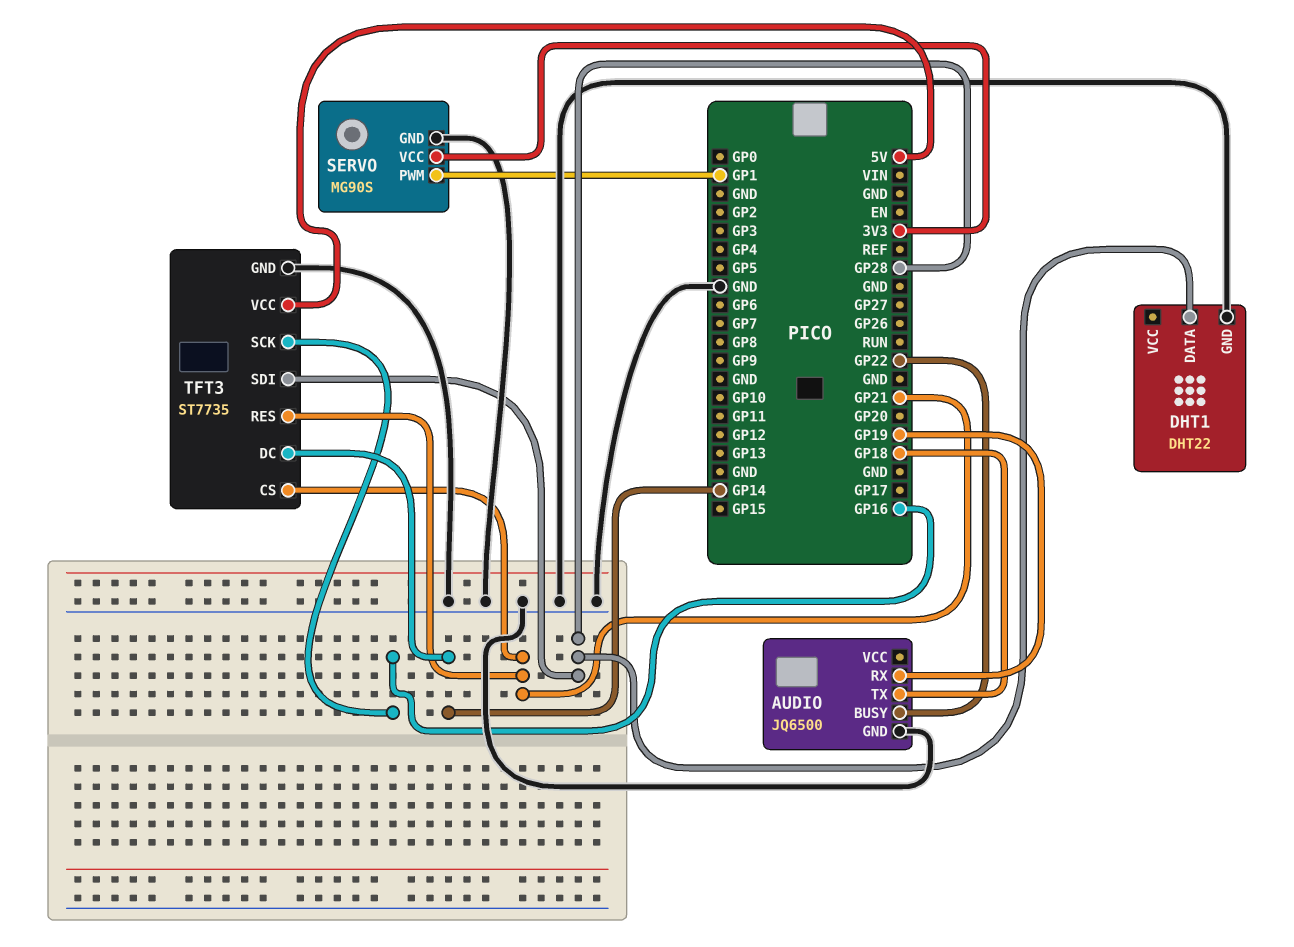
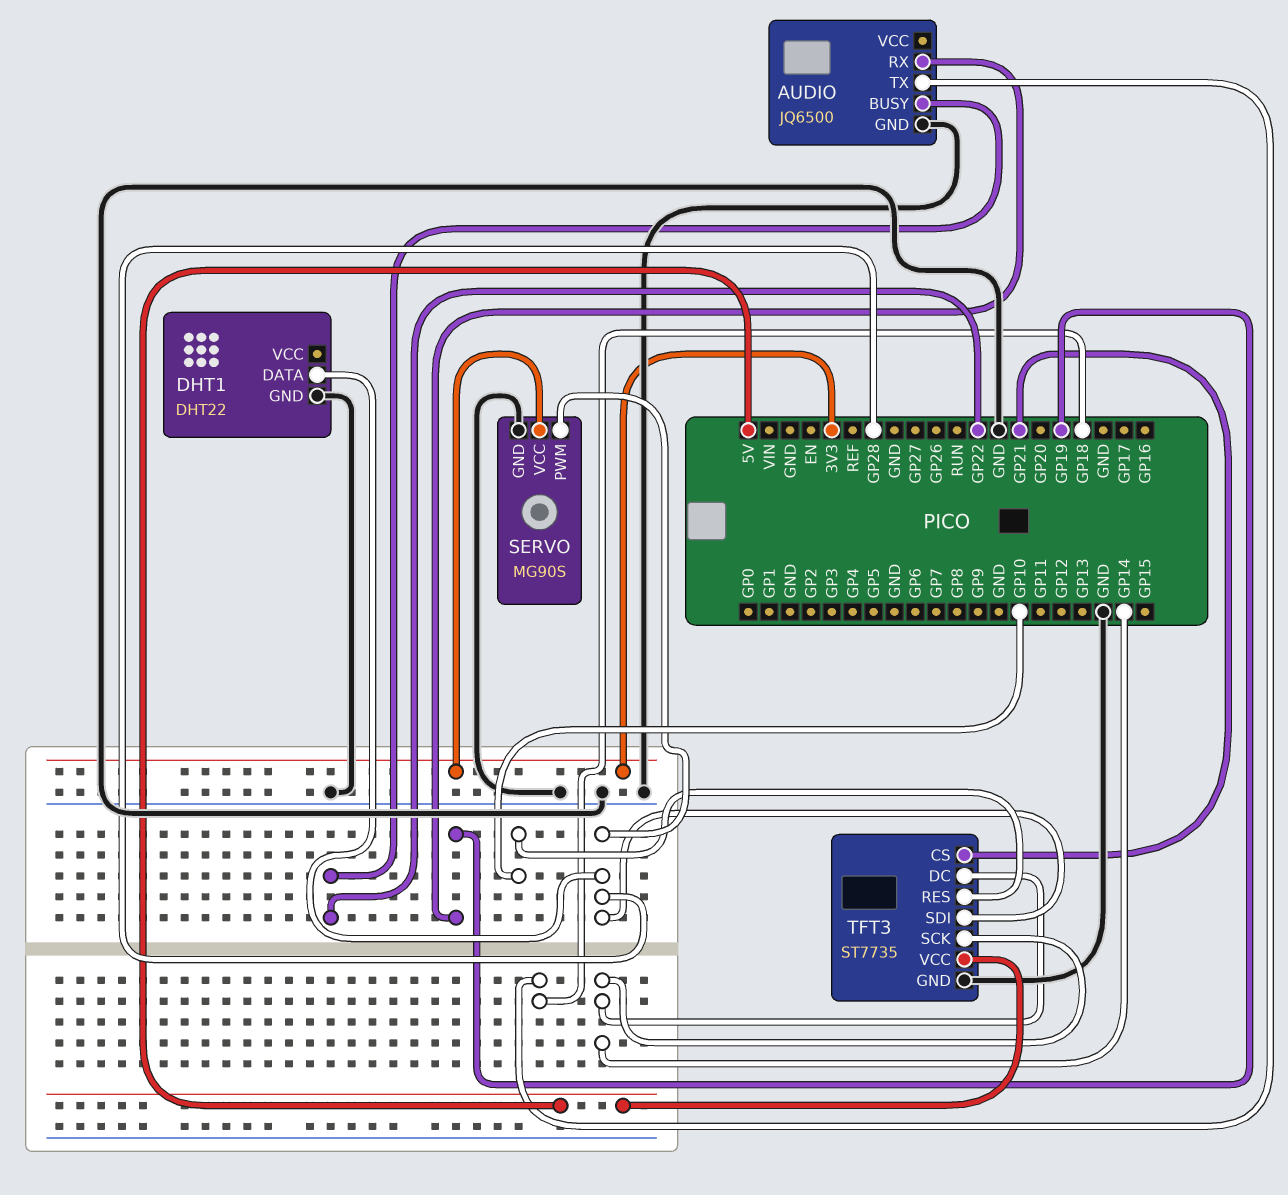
SERVO pin PWM: GP1 -> GP28
TFT3 pin RES: GP21 -> GP10
TFT3 pin SCK: GP16 -> GP14

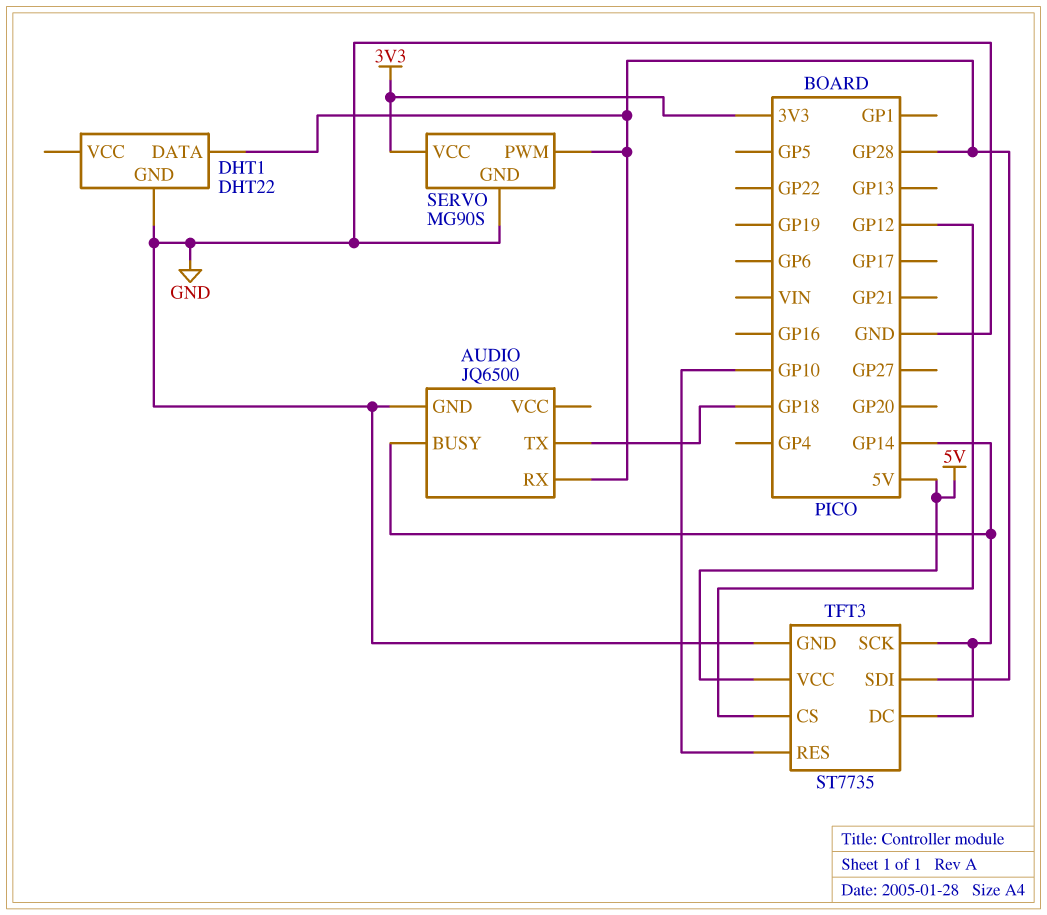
AUDIO pin BUSY: GP22 -> GP14
AUDIO pin RX: GP19 -> GP28
TFT3 pin CS: GP21 -> GP12

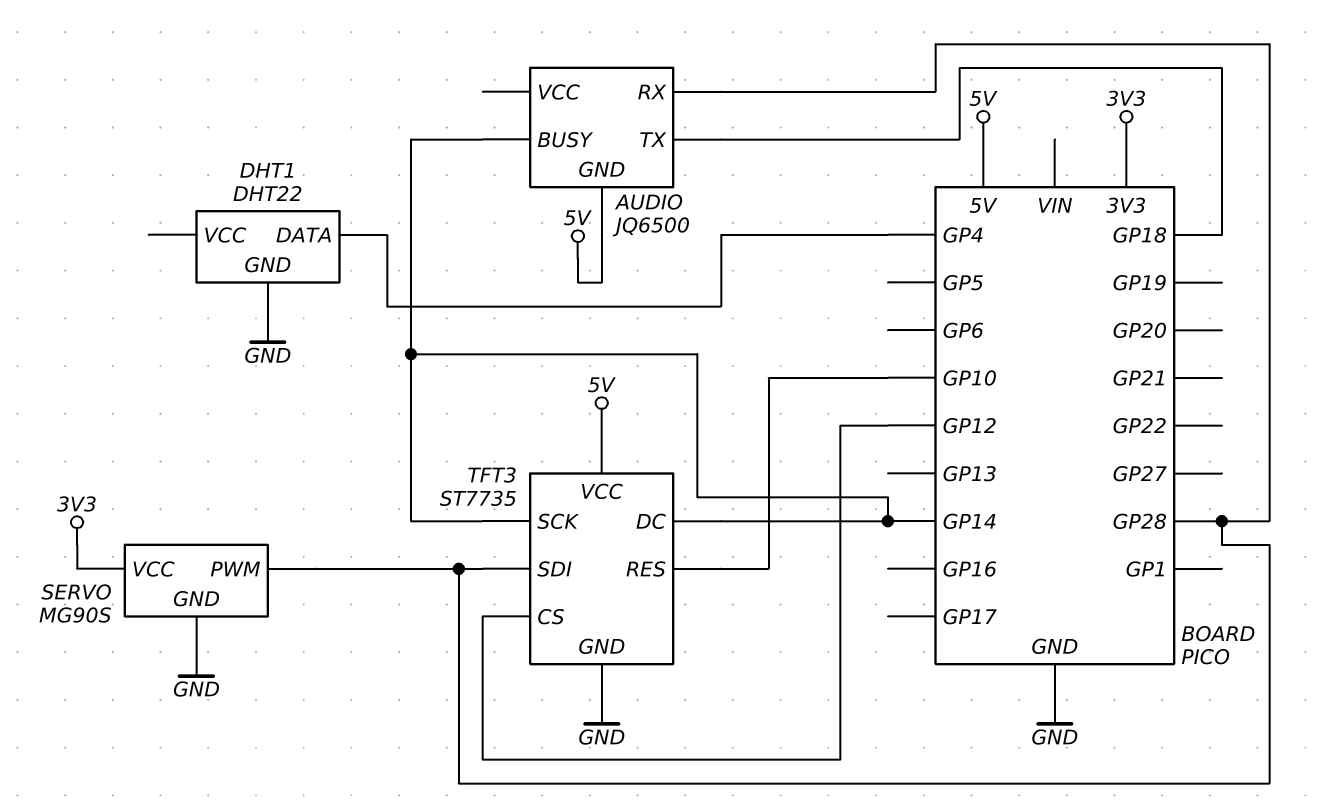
AUDIO pin GND: GND -> 5V
DHT1 pin DATA: GP28 -> GP4

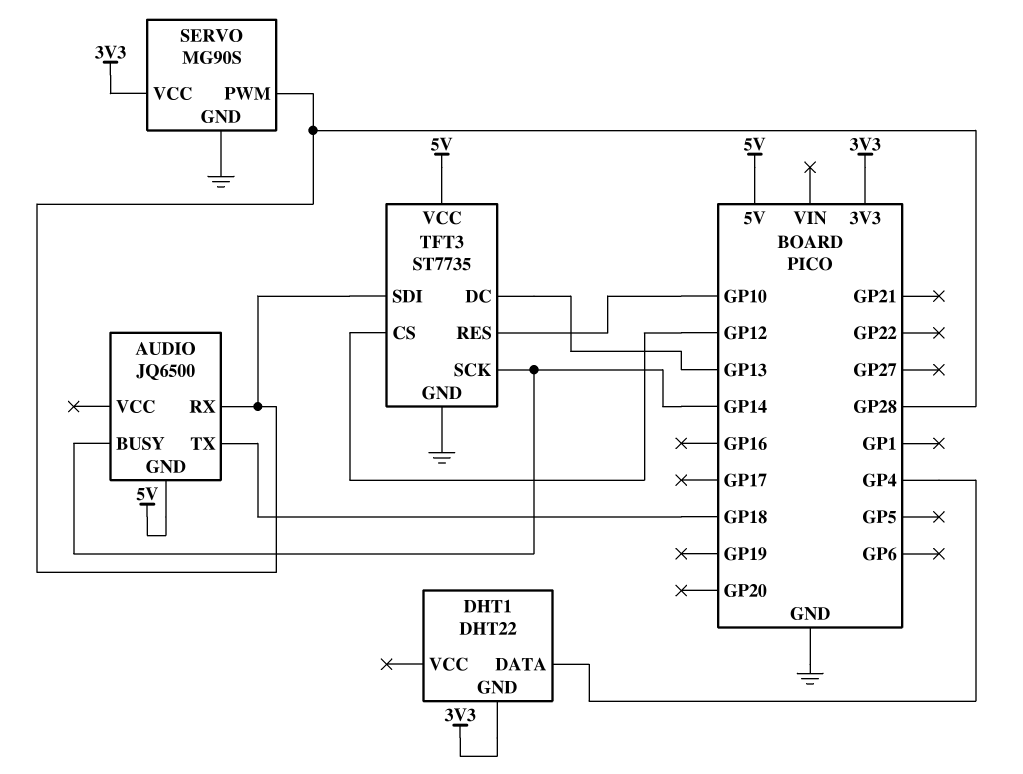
DHT1 pin GND: GND -> 3V3
TFT3 pin DC: GP14 -> GP13

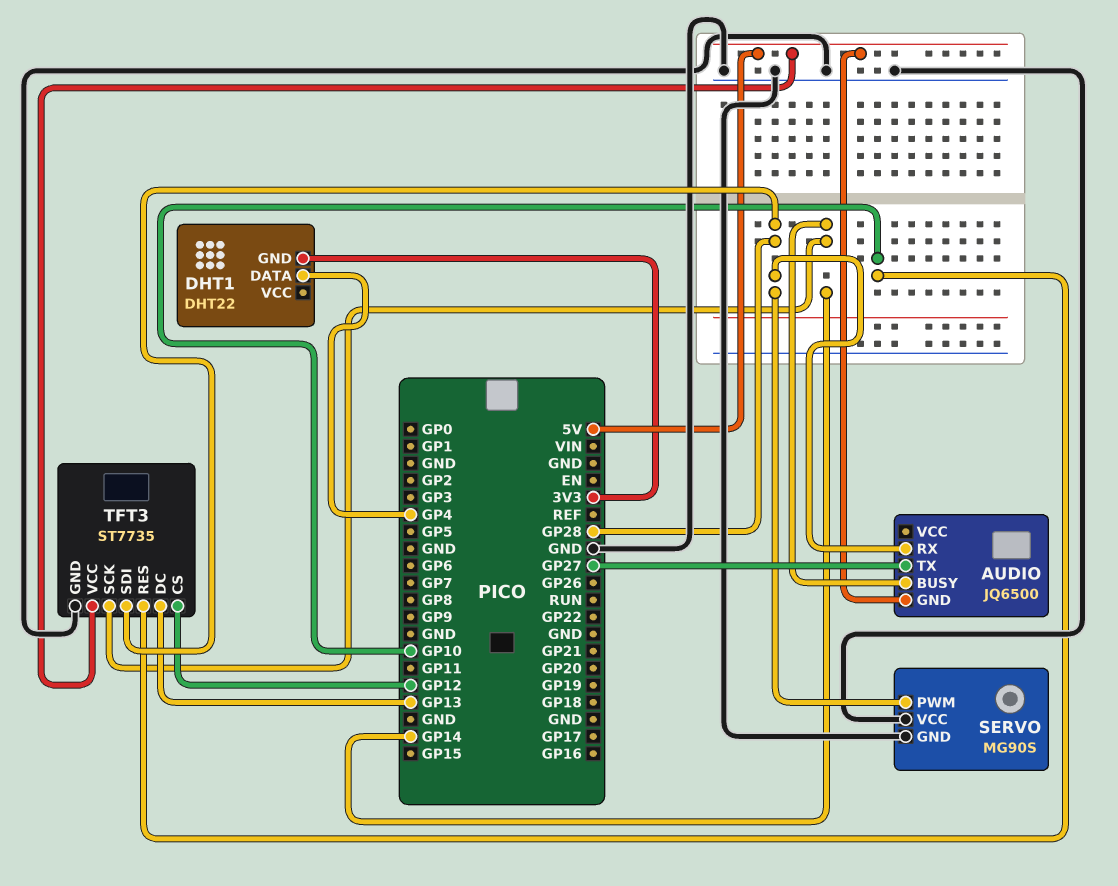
AUDIO pin TX: GP18 -> GP27
SERVO pin VCC: 3V3 -> GND

